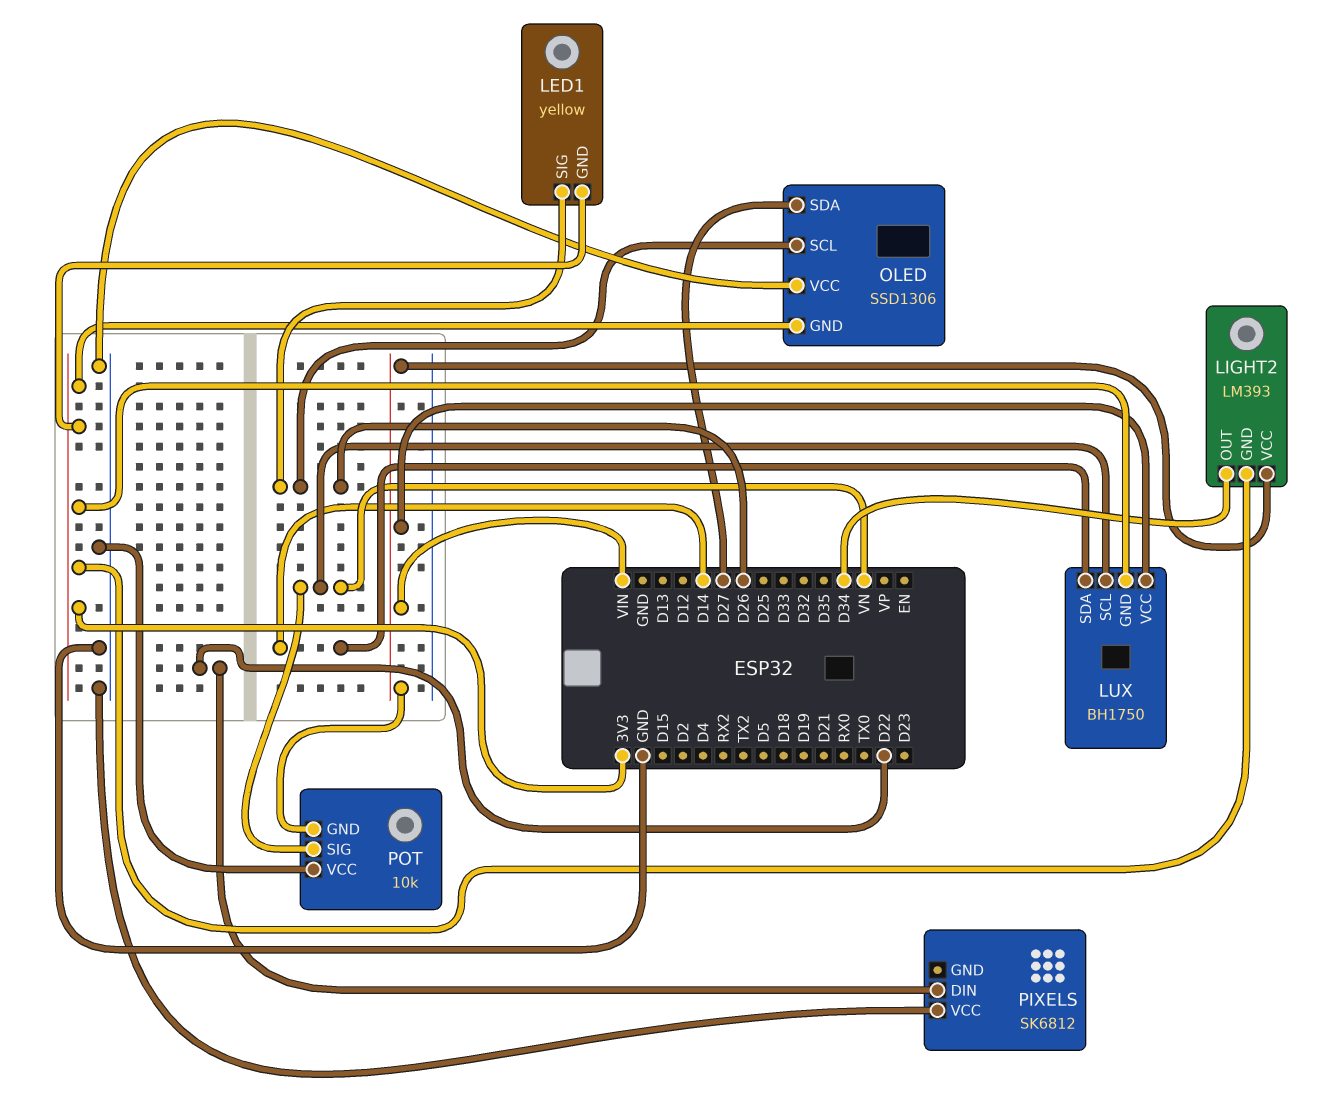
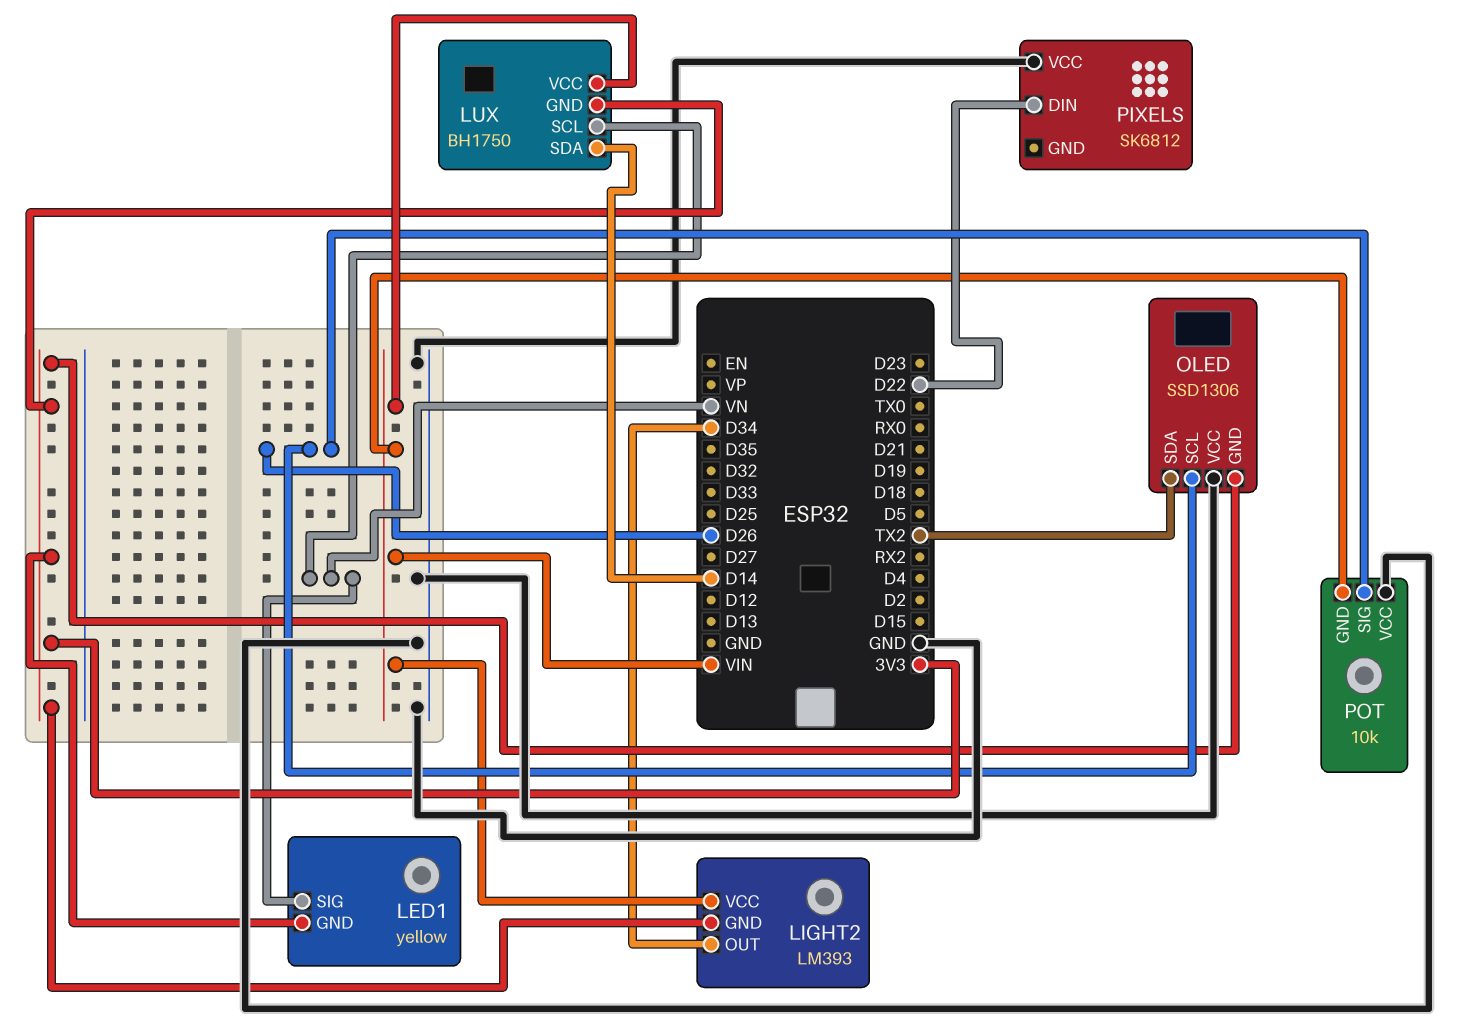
LED1 pin SIG: D26 -> VN
OLED pin SDA: D27 -> TX2
POT pin SIG: VN -> D26

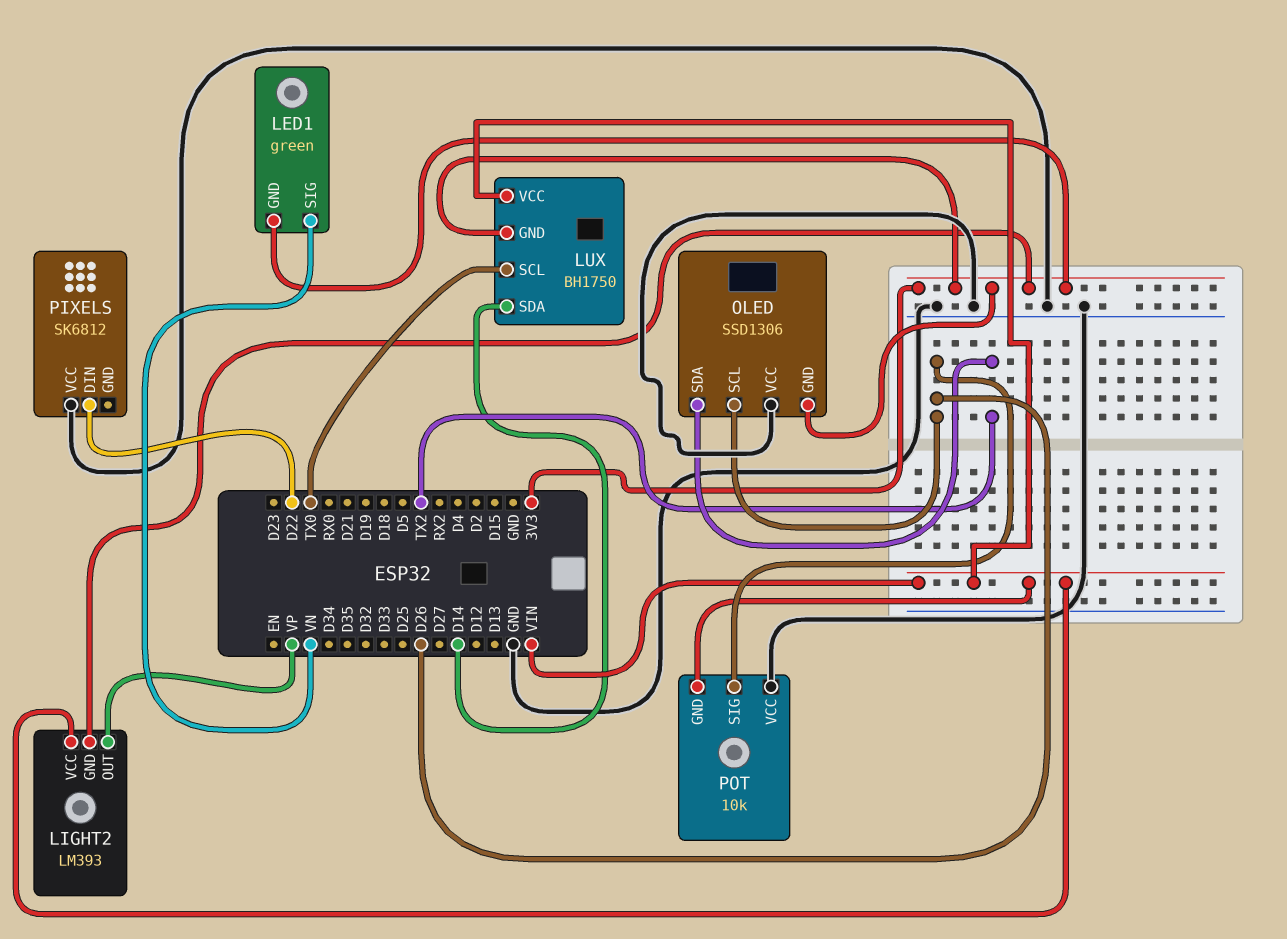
LED1: yellow -> green
LIGHT2 pin OUT: D34 -> VP
LUX pin SCL: VN -> TX0

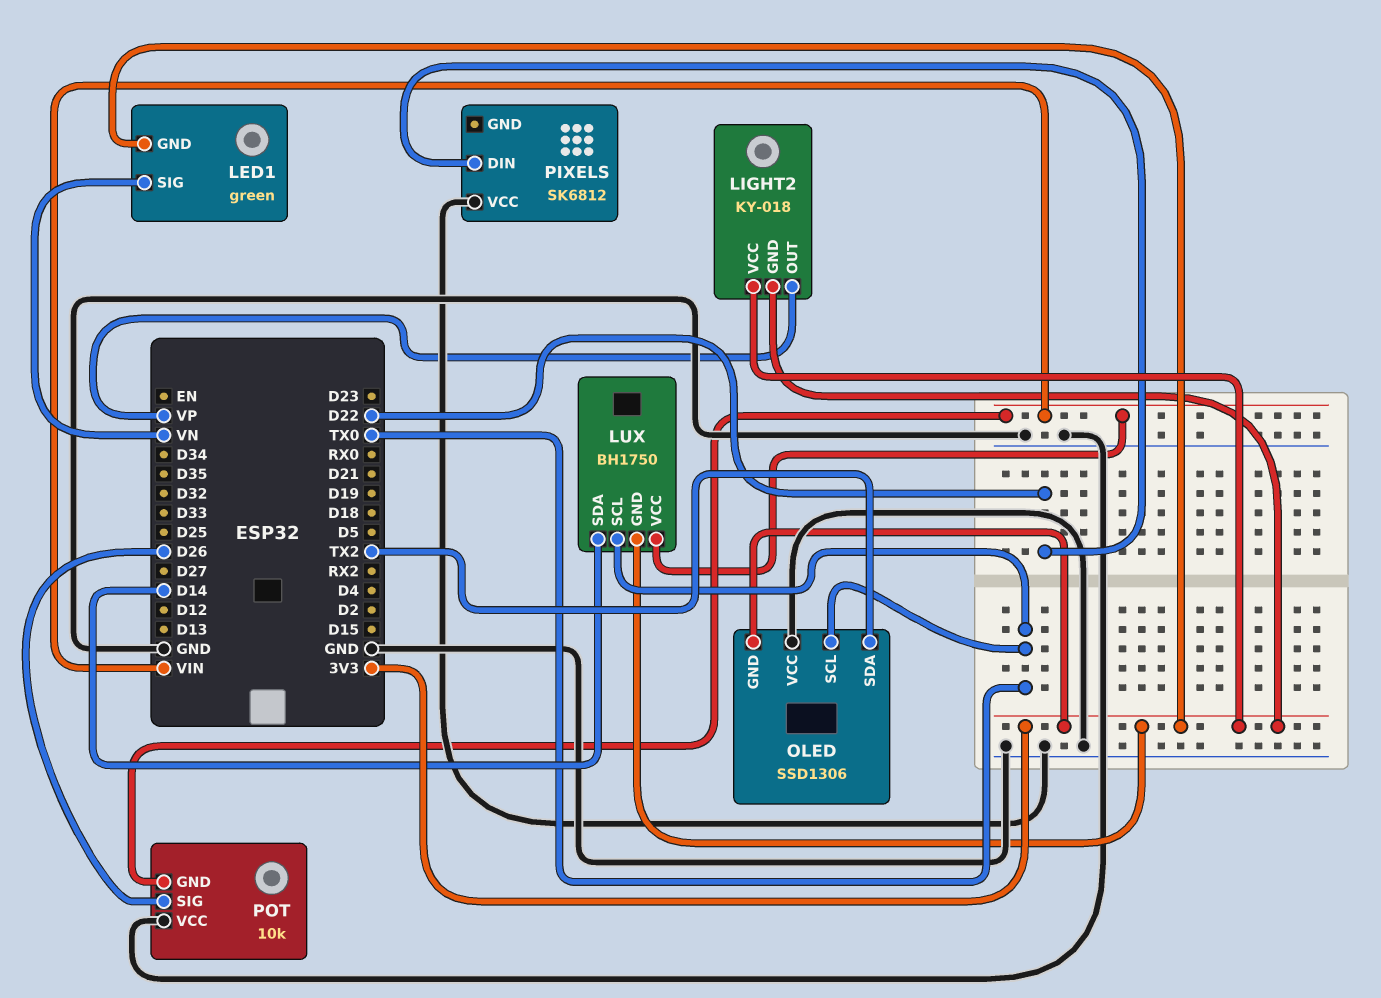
LIGHT2: LM393 -> KY-018
LIGHT2 pin VCC: VIN -> 3V3
OLED pin SCL: D26 -> TX0

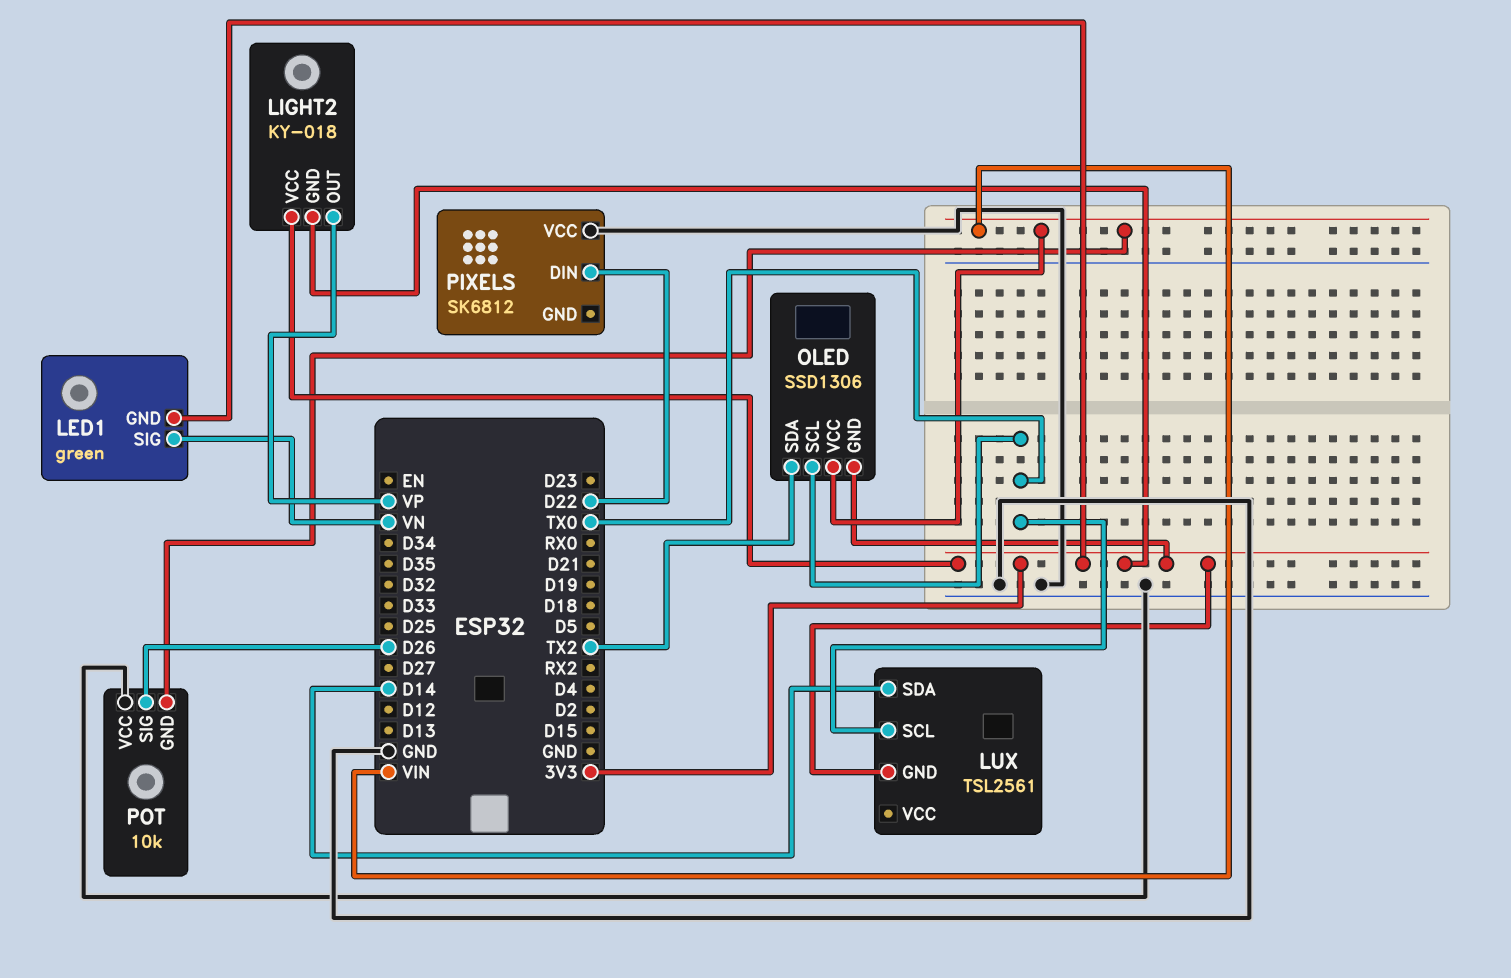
LUX: BH1750 -> TSL2561
LUX pin VCC: VIN -> none
OLED pin VCC: GND -> VIN

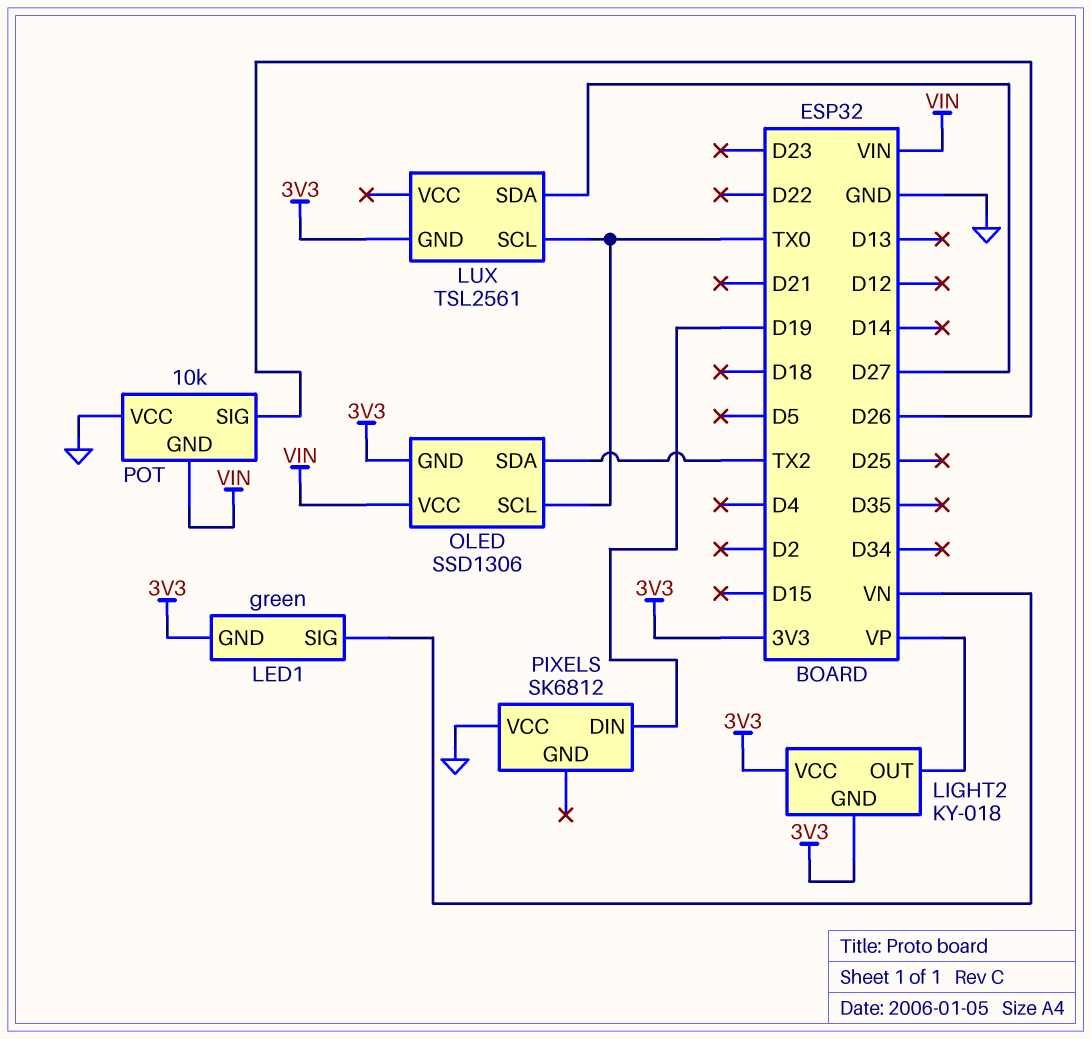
LUX pin SDA: D14 -> D27
PIXELS pin DIN: D22 -> D19

